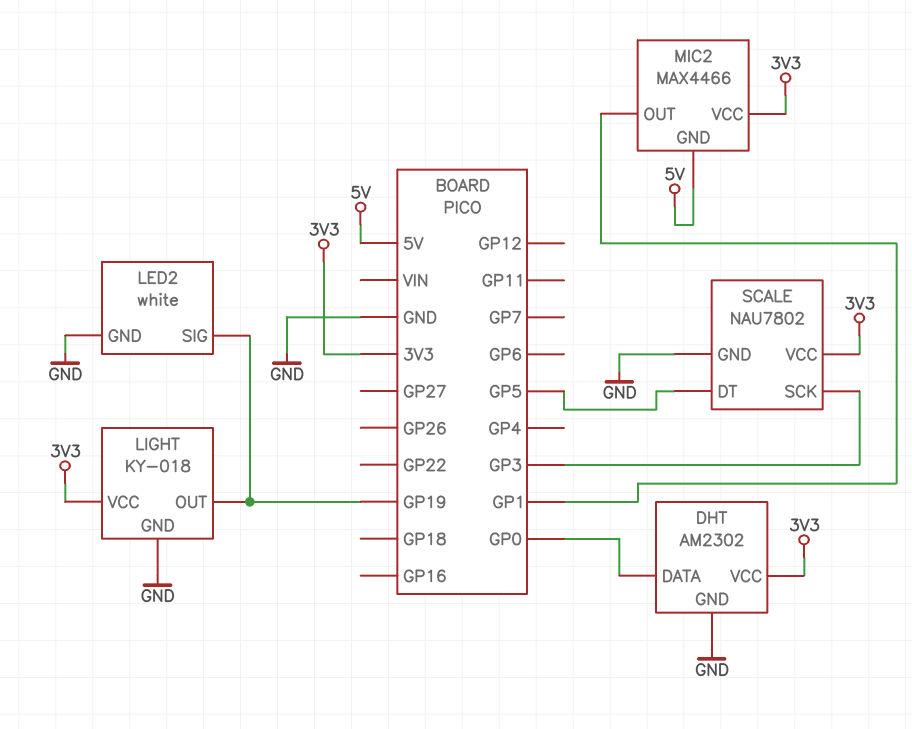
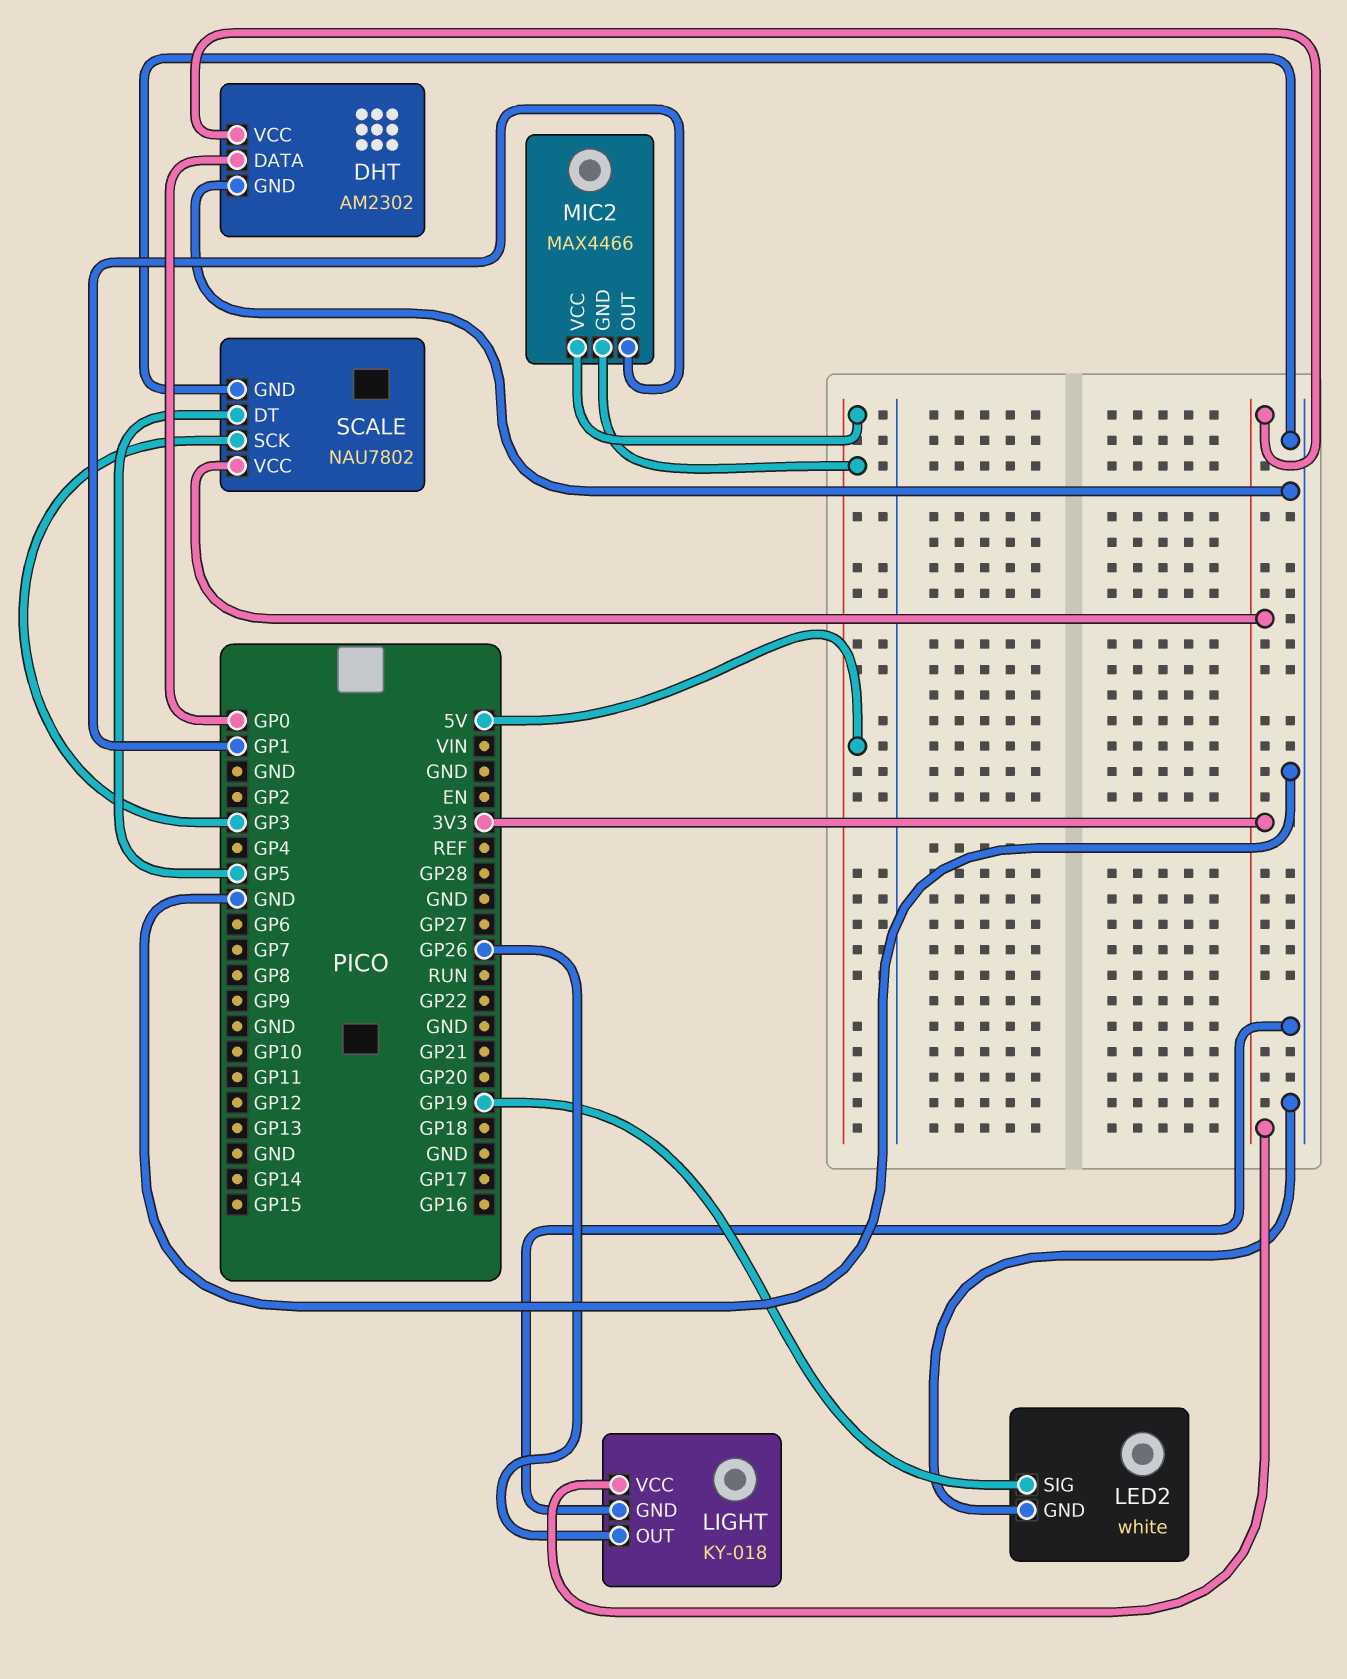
LIGHT pin OUT: GP19 -> GP26
MIC2 pin VCC: 3V3 -> 5V

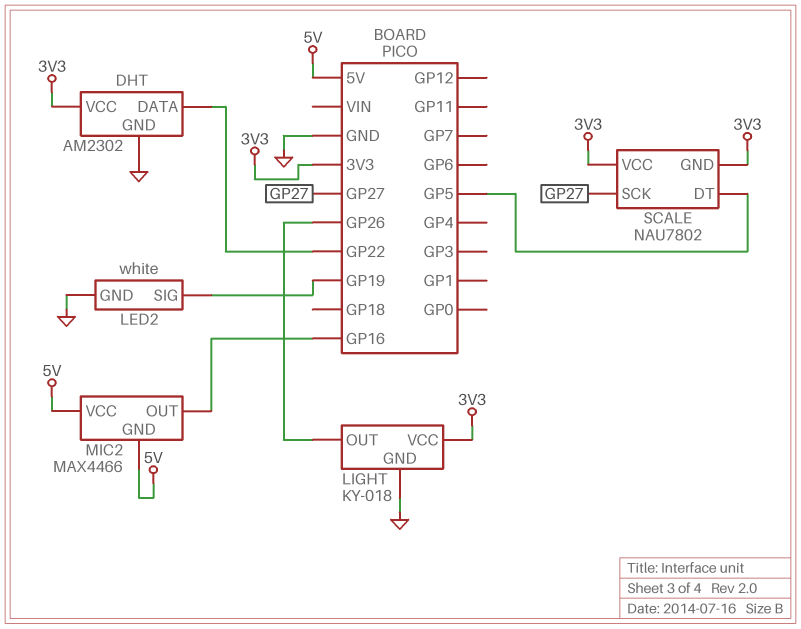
DHT pin DATA: GP0 -> GP22
MIC2 pin OUT: GP1 -> GP16
SCALE pin GND: GND -> 3V3
SCALE pin SCK: GP3 -> GP27

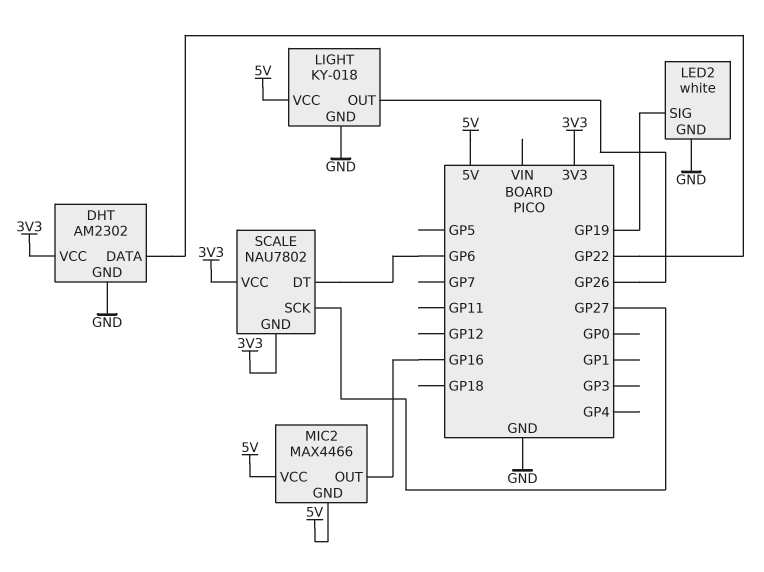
LIGHT pin VCC: 3V3 -> 5V
SCALE pin DT: GP5 -> GP6

